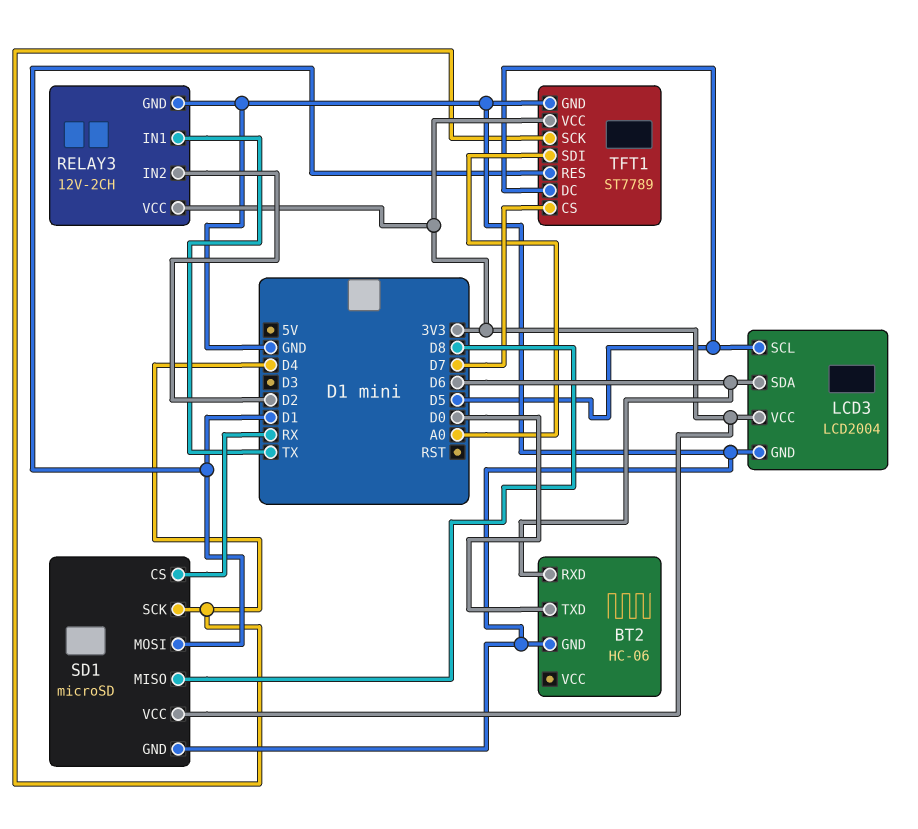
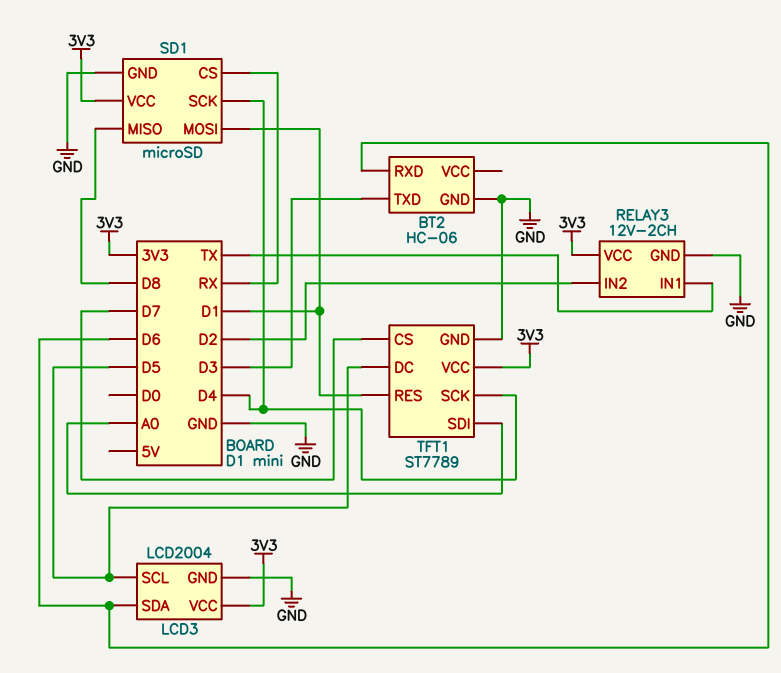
BT2 pin TXD: D0 -> D3

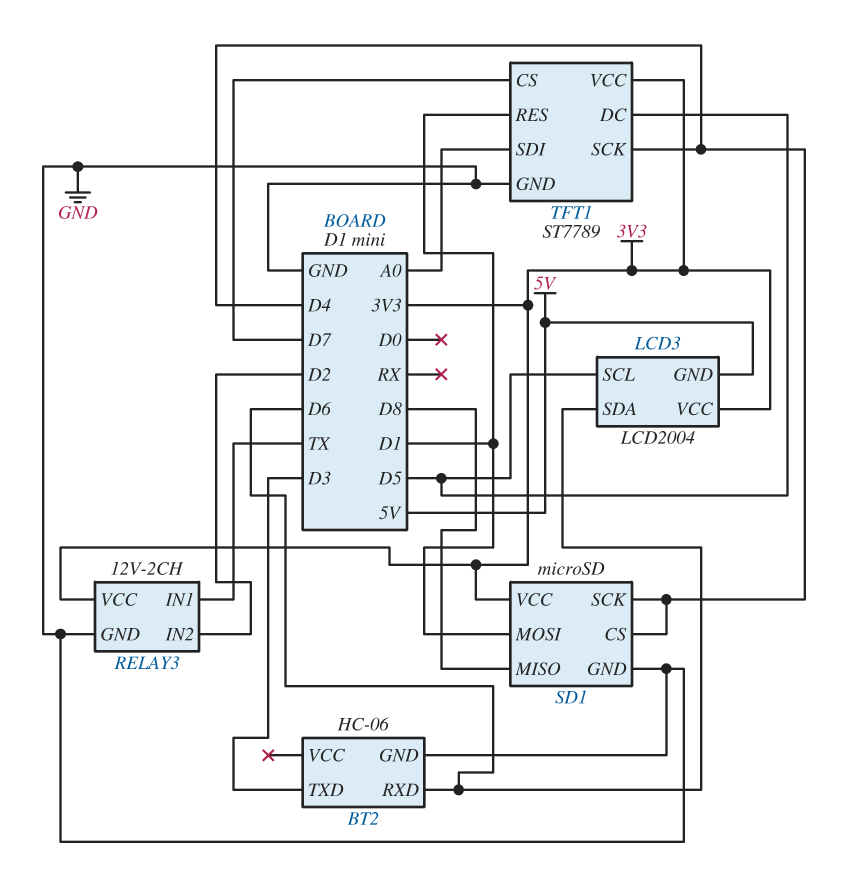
LCD3 pin GND: GND -> 5V
SD1 pin CS: RX -> D4

